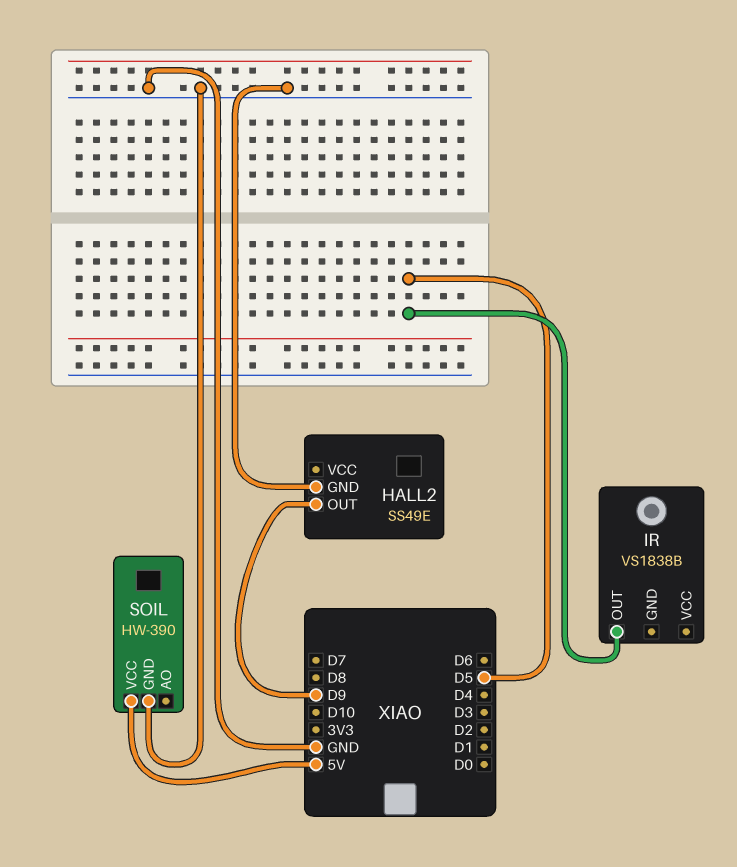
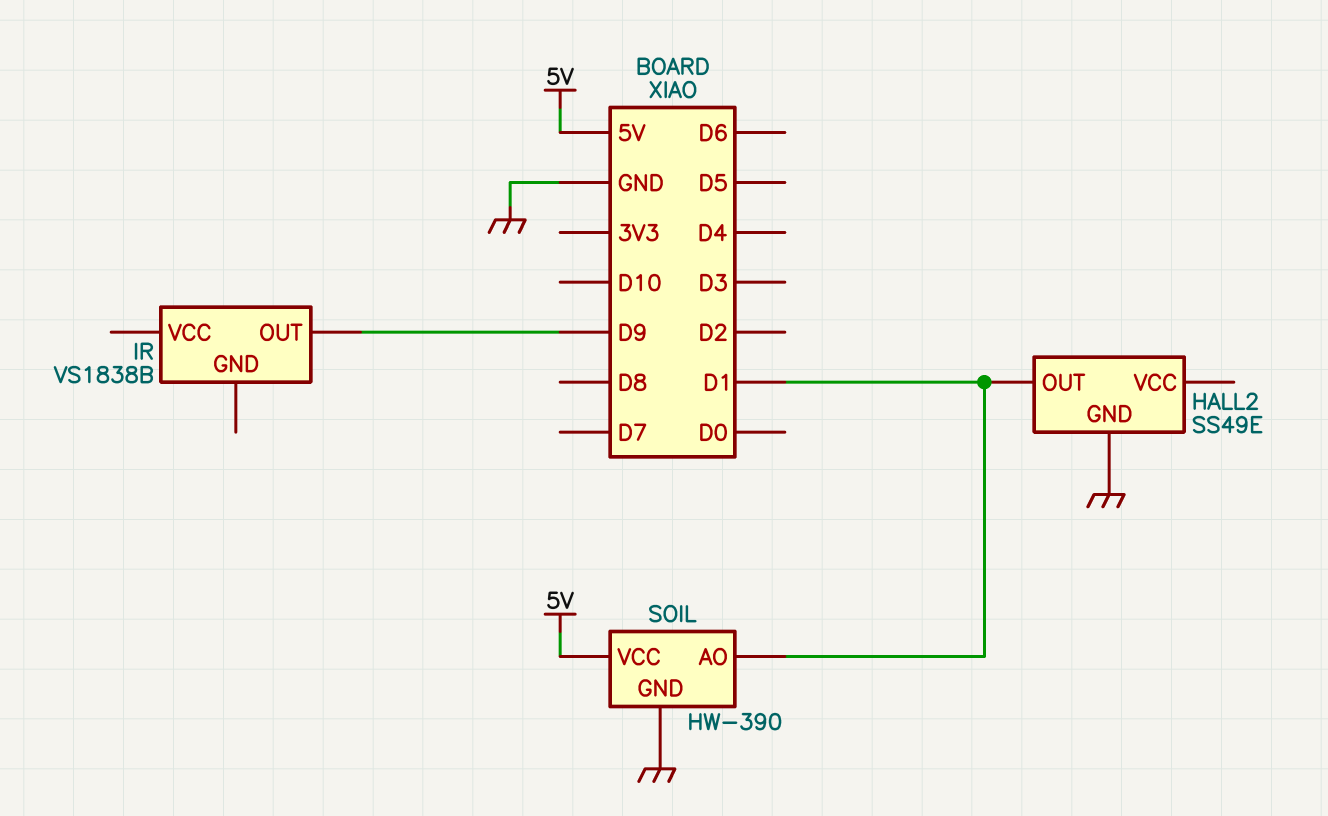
HALL2 pin OUT: D9 -> D1
IR pin OUT: D5 -> D9
SOIL pin AO: none -> D1

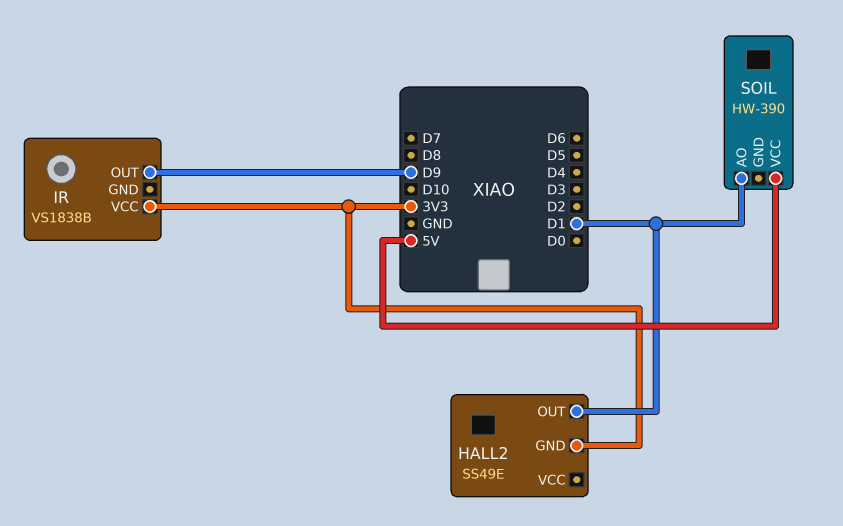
HALL2 pin GND: GND -> 3V3
IR pin VCC: none -> 3V3
SOIL pin GND: GND -> none

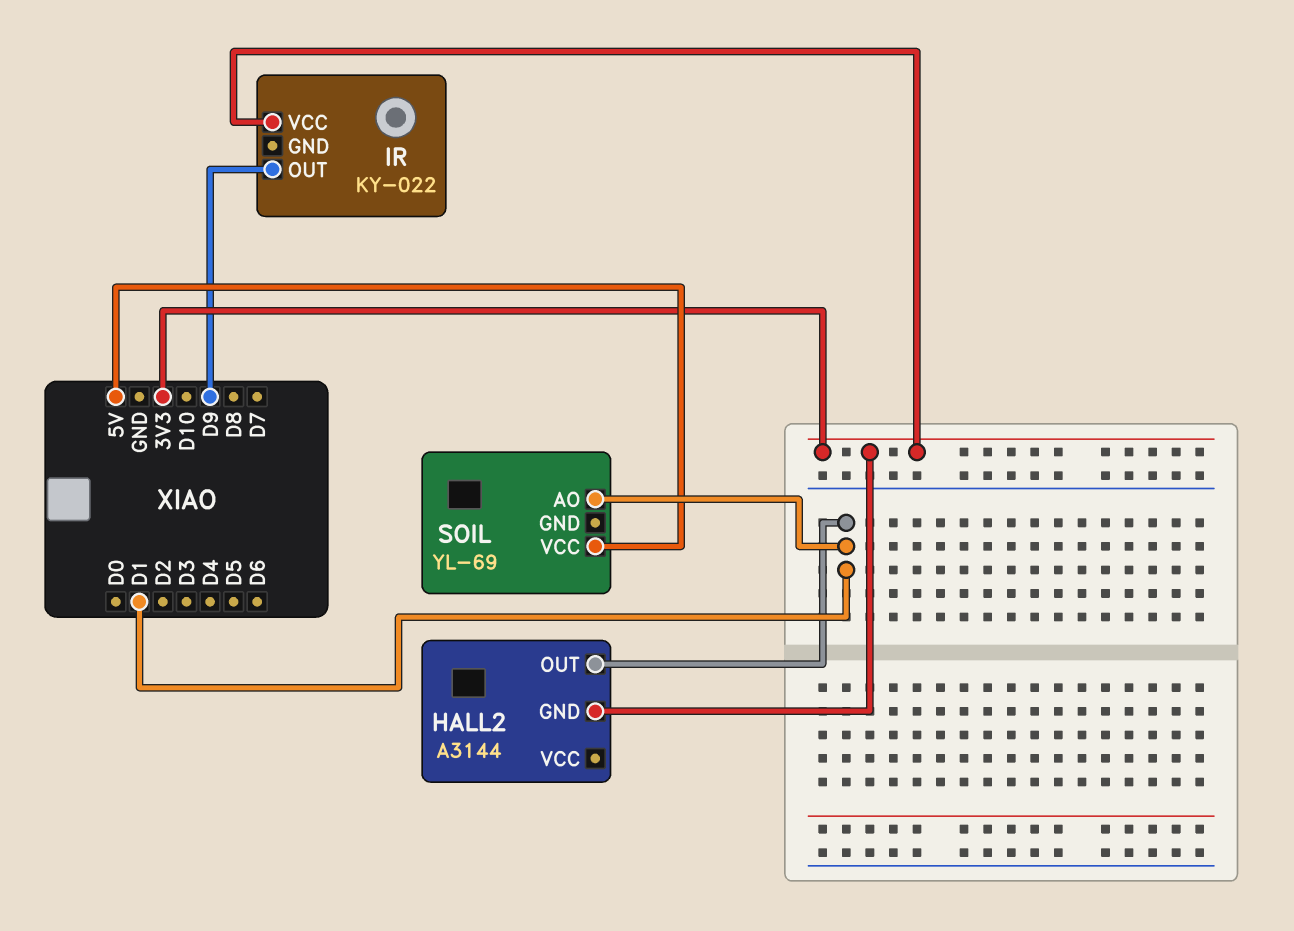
HALL2: SS49E -> A3144
IR: VS1838B -> KY-022
SOIL: HW-390 -> YL-69

